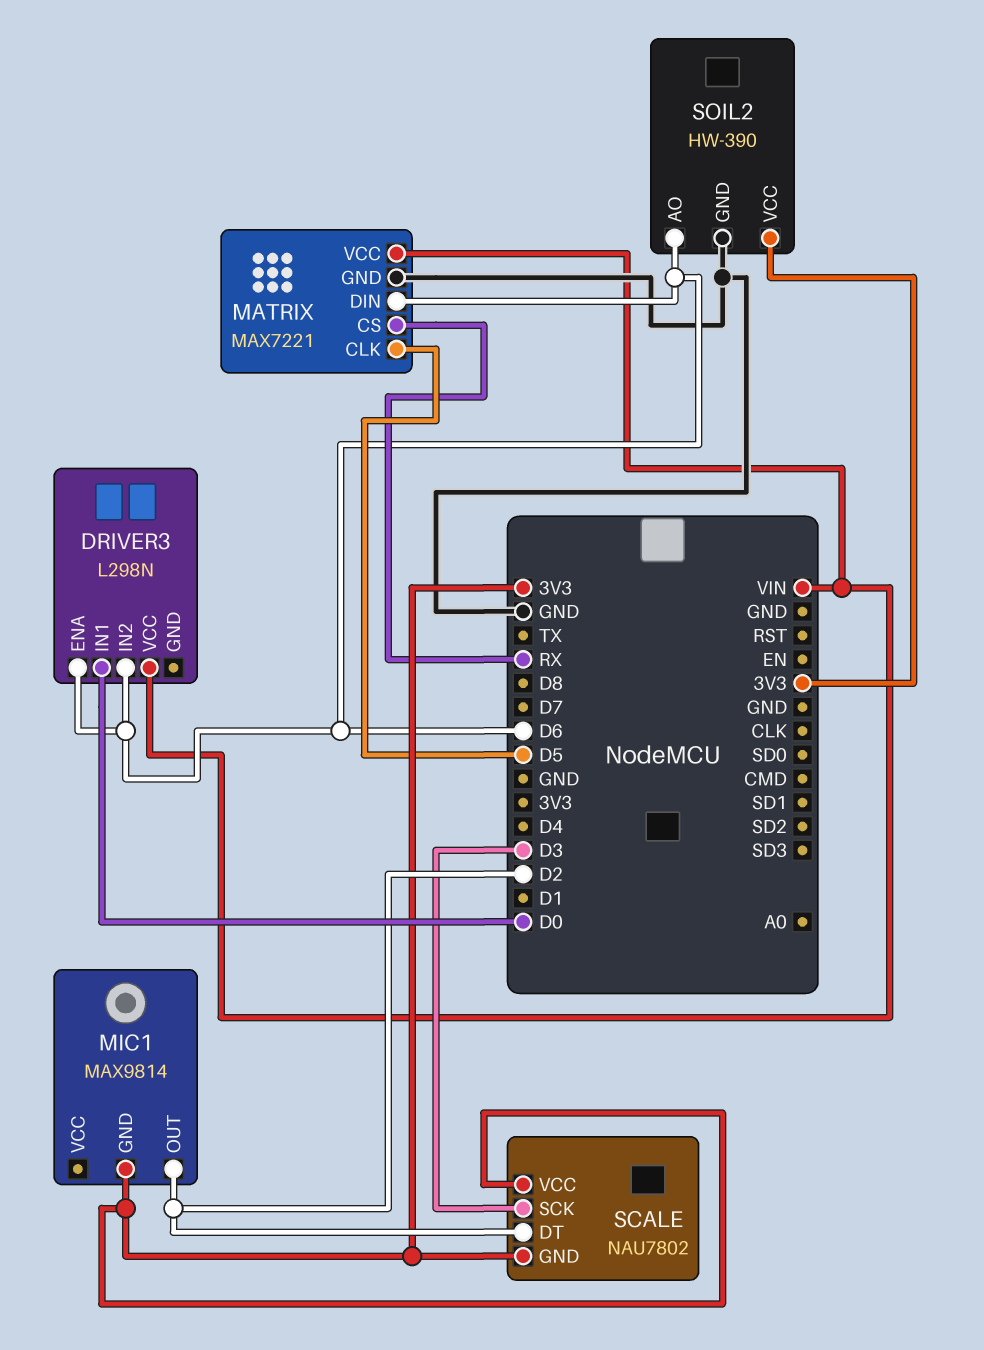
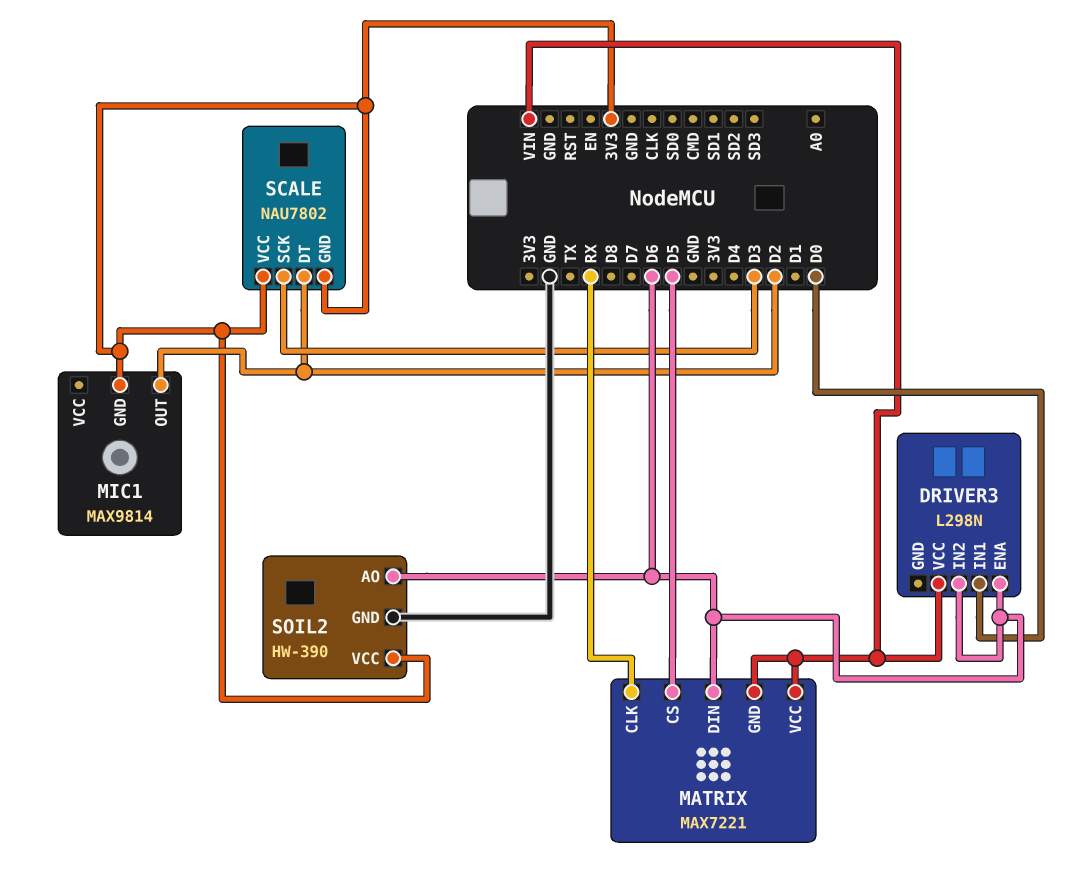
MATRIX pin CLK: D5 -> RX
MATRIX pin CS: RX -> D5
MATRIX pin GND: GND -> VIN

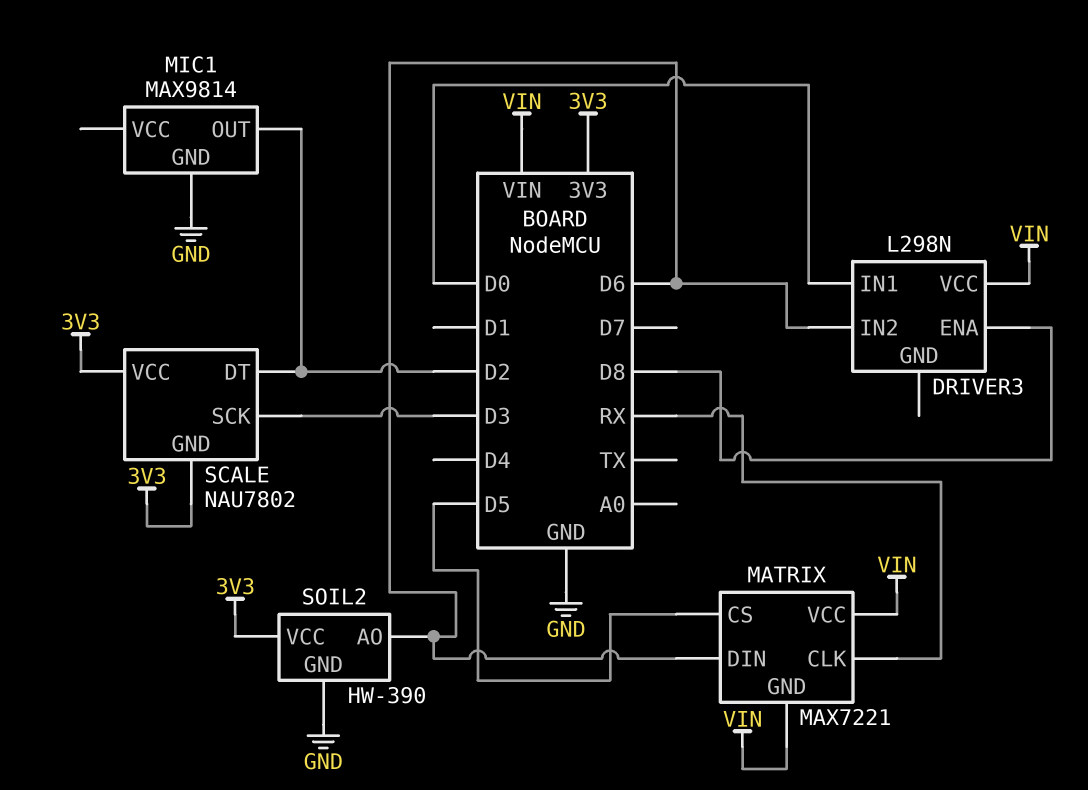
DRIVER3 pin ENA: D6 -> D8
MIC1 pin GND: 3V3 -> GND

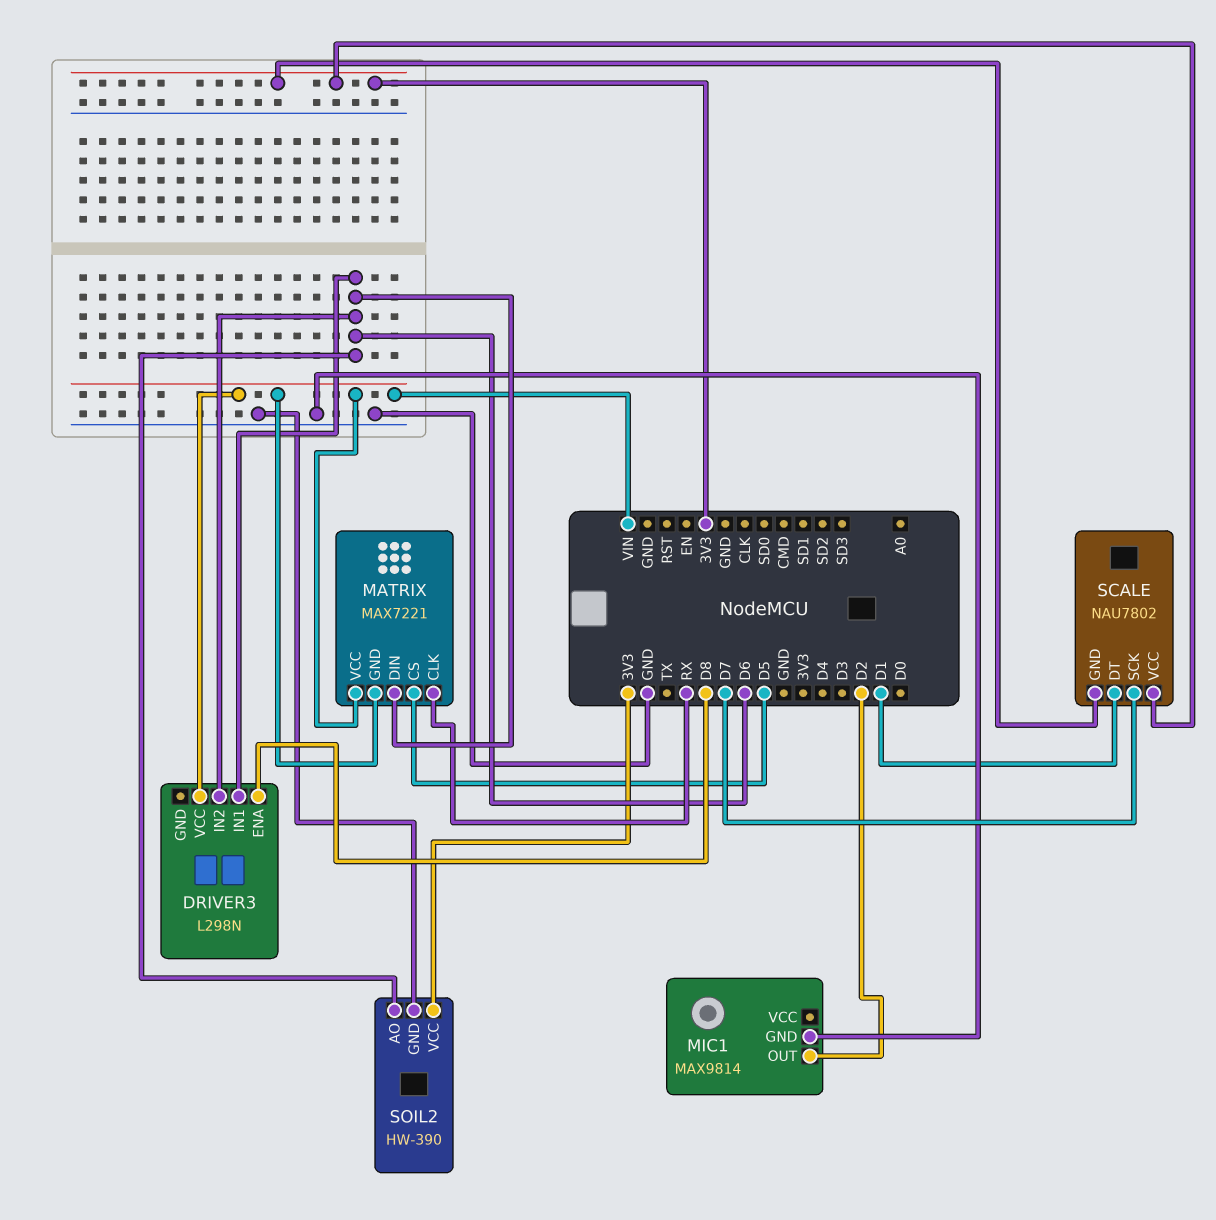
DRIVER3 pin IN1: D0 -> D6
SCALE pin DT: D2 -> D1
SCALE pin SCK: D3 -> D7

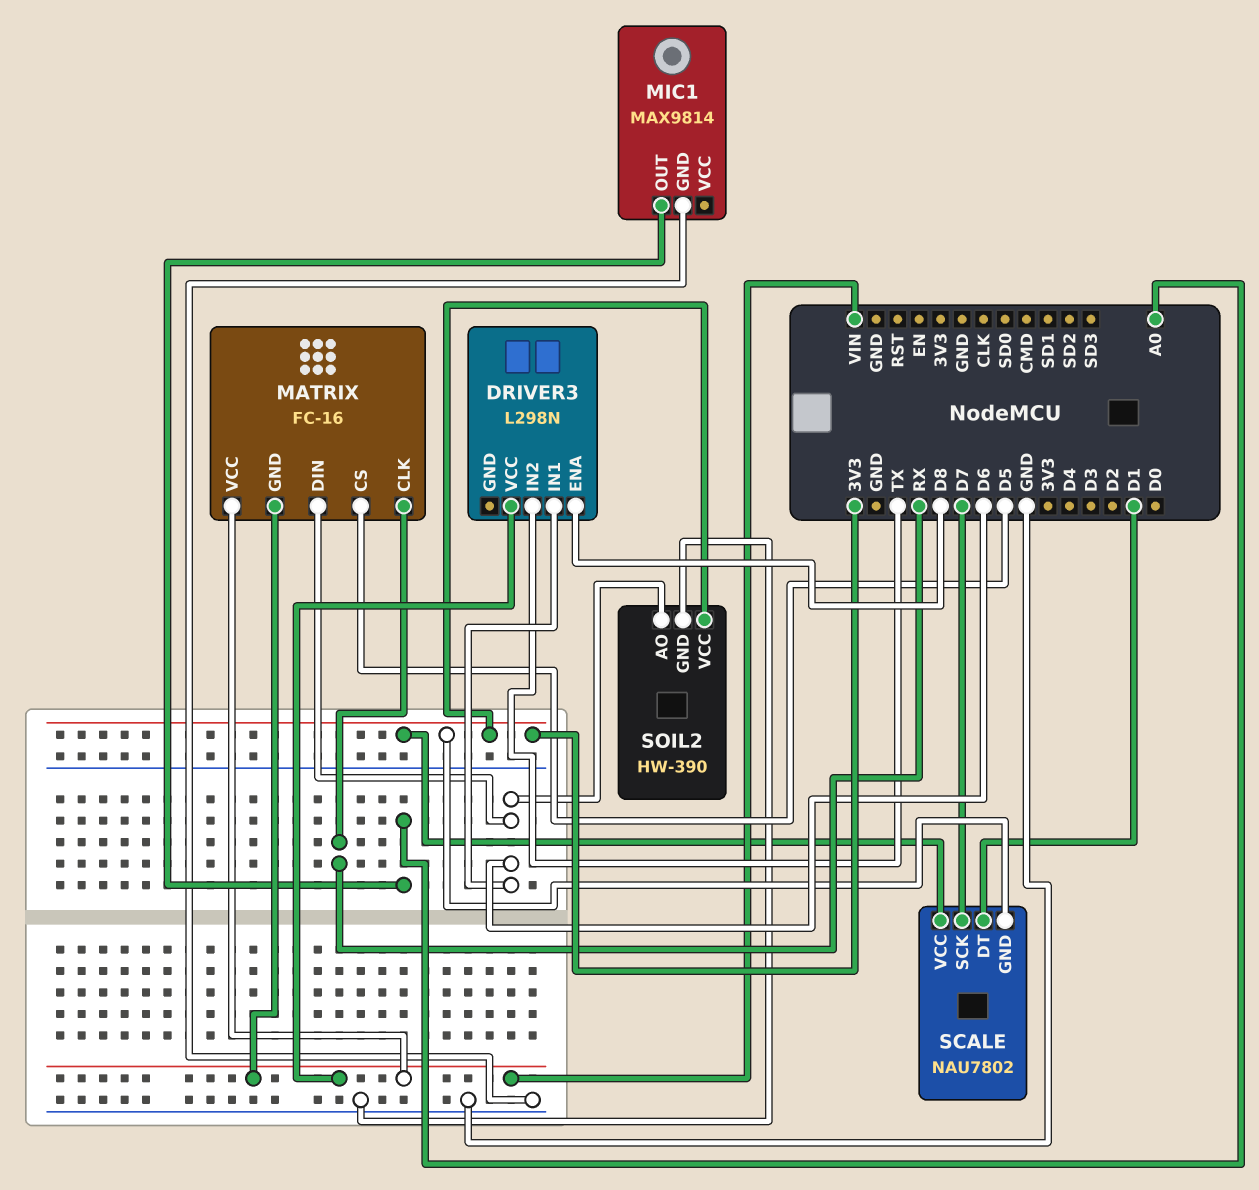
DRIVER3 pin IN2: D6 -> TX
MATRIX: MAX7221 -> FC-16
MIC1 pin OUT: D2 -> A0

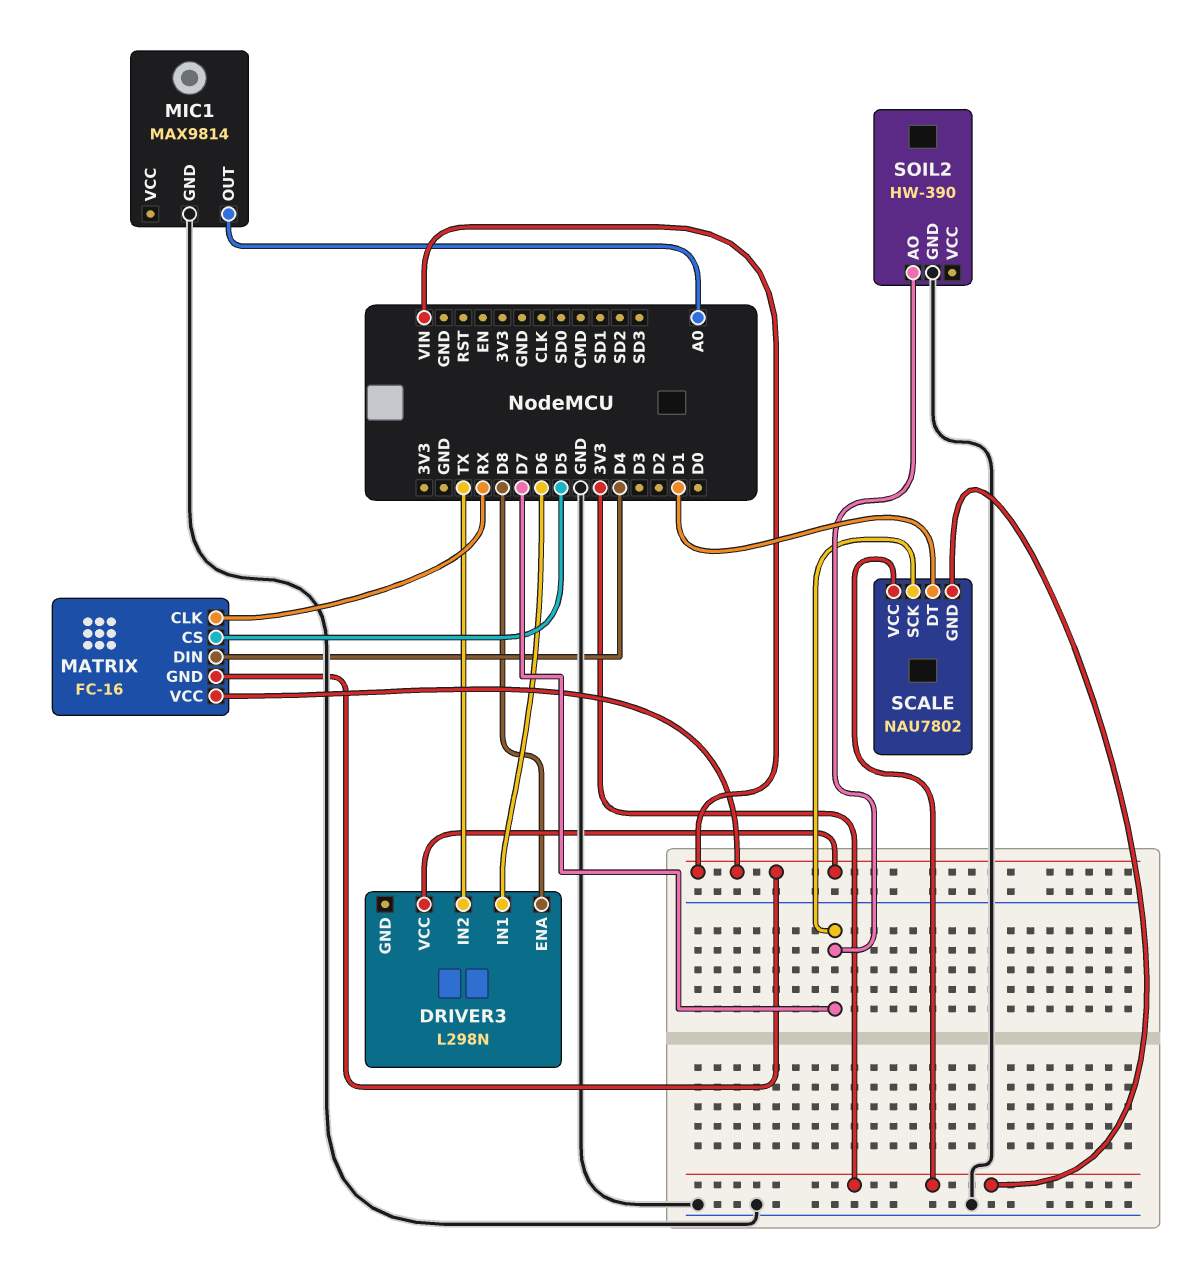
MATRIX pin DIN: D6 -> D4
SOIL2 pin AO: D6 -> D7
SOIL2 pin VCC: 3V3 -> none

